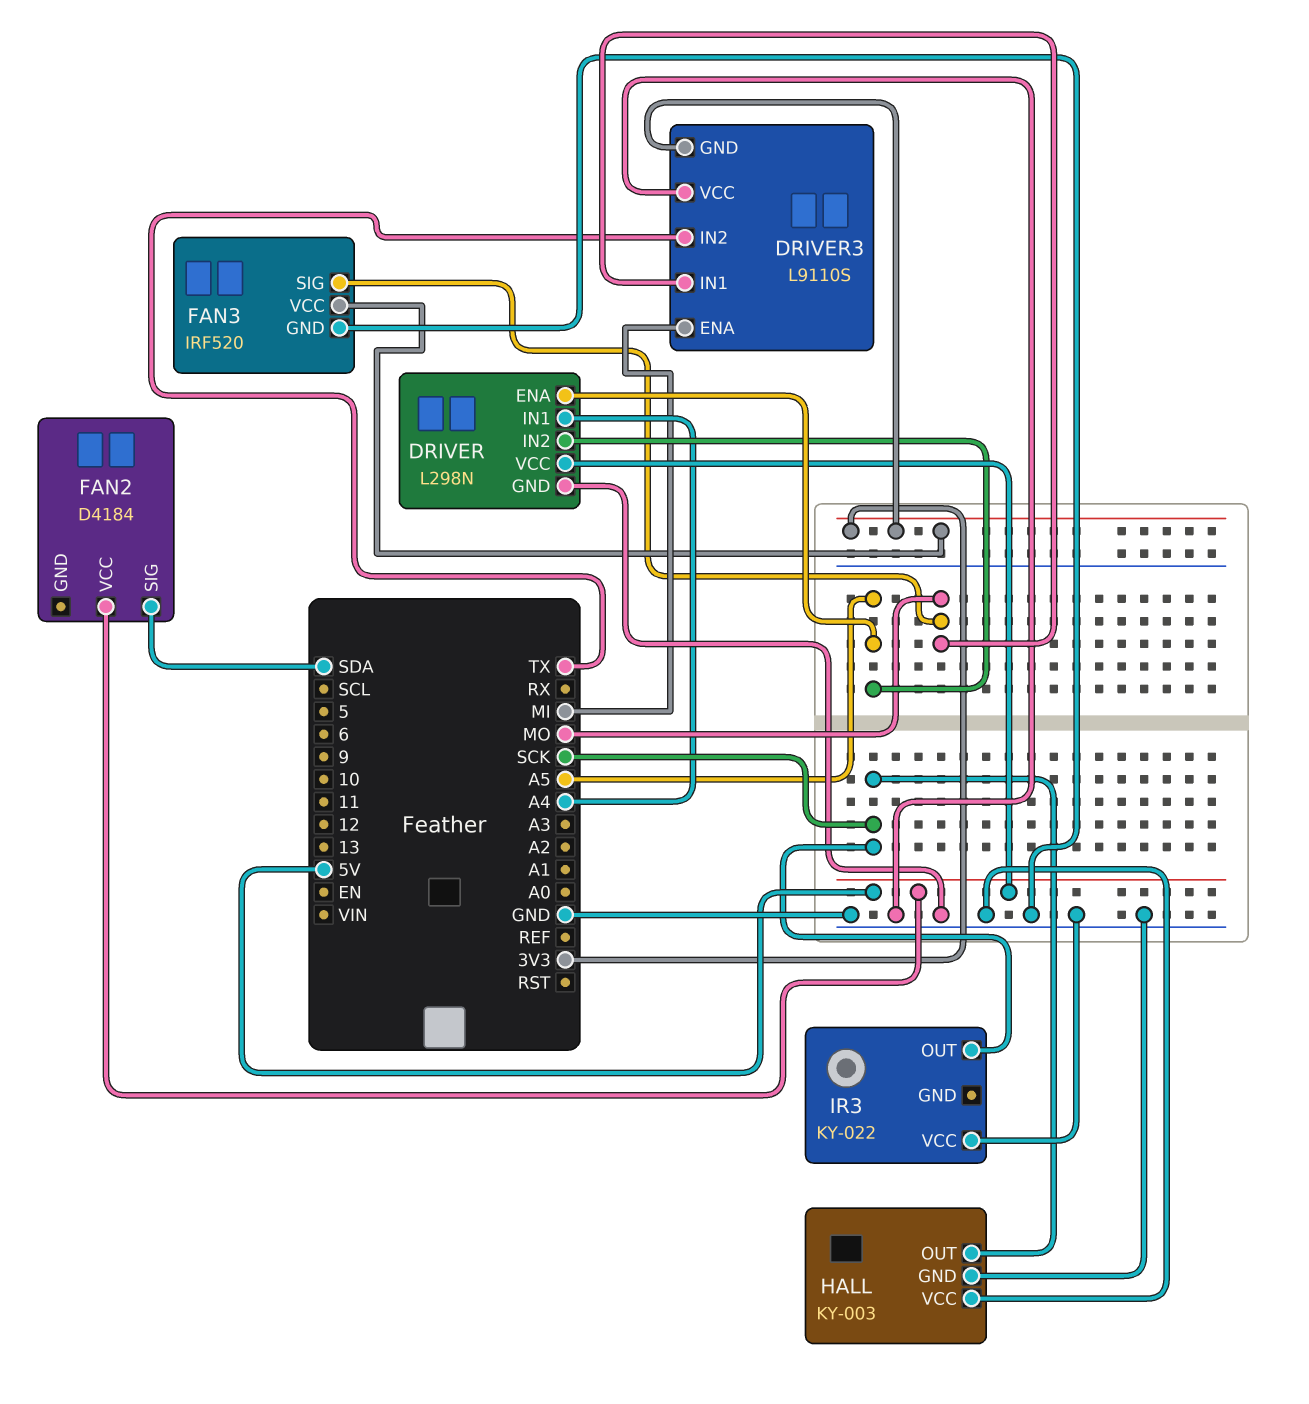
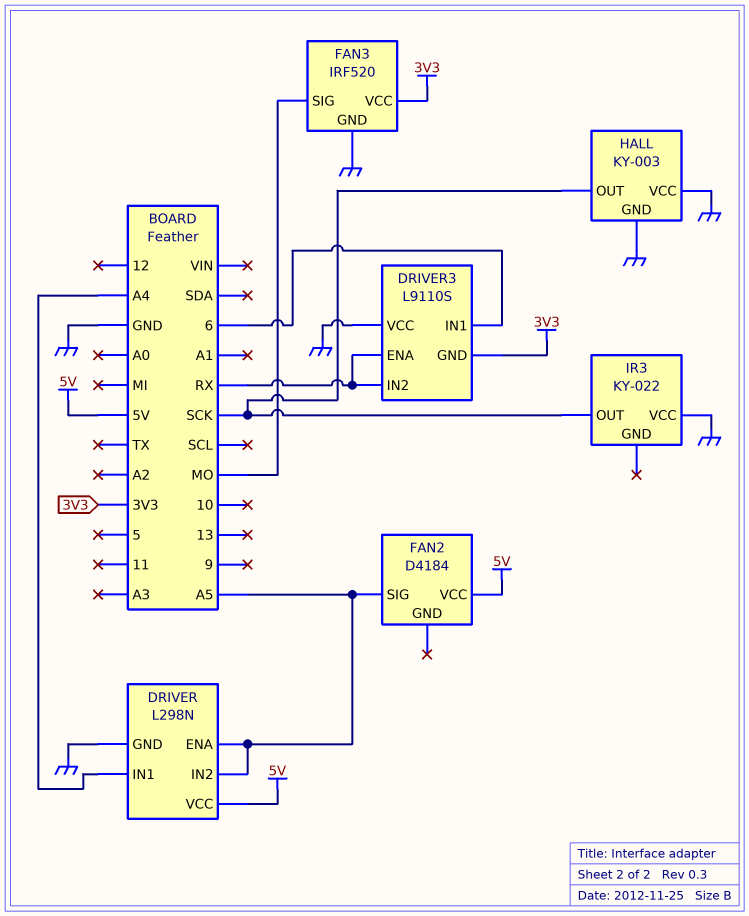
DRIVER3 pin ENA: MI -> RX
DRIVER3 pin IN1: MO -> 6
DRIVER3 pin IN2: TX -> RX
FAN2 pin SIG: SDA -> A5

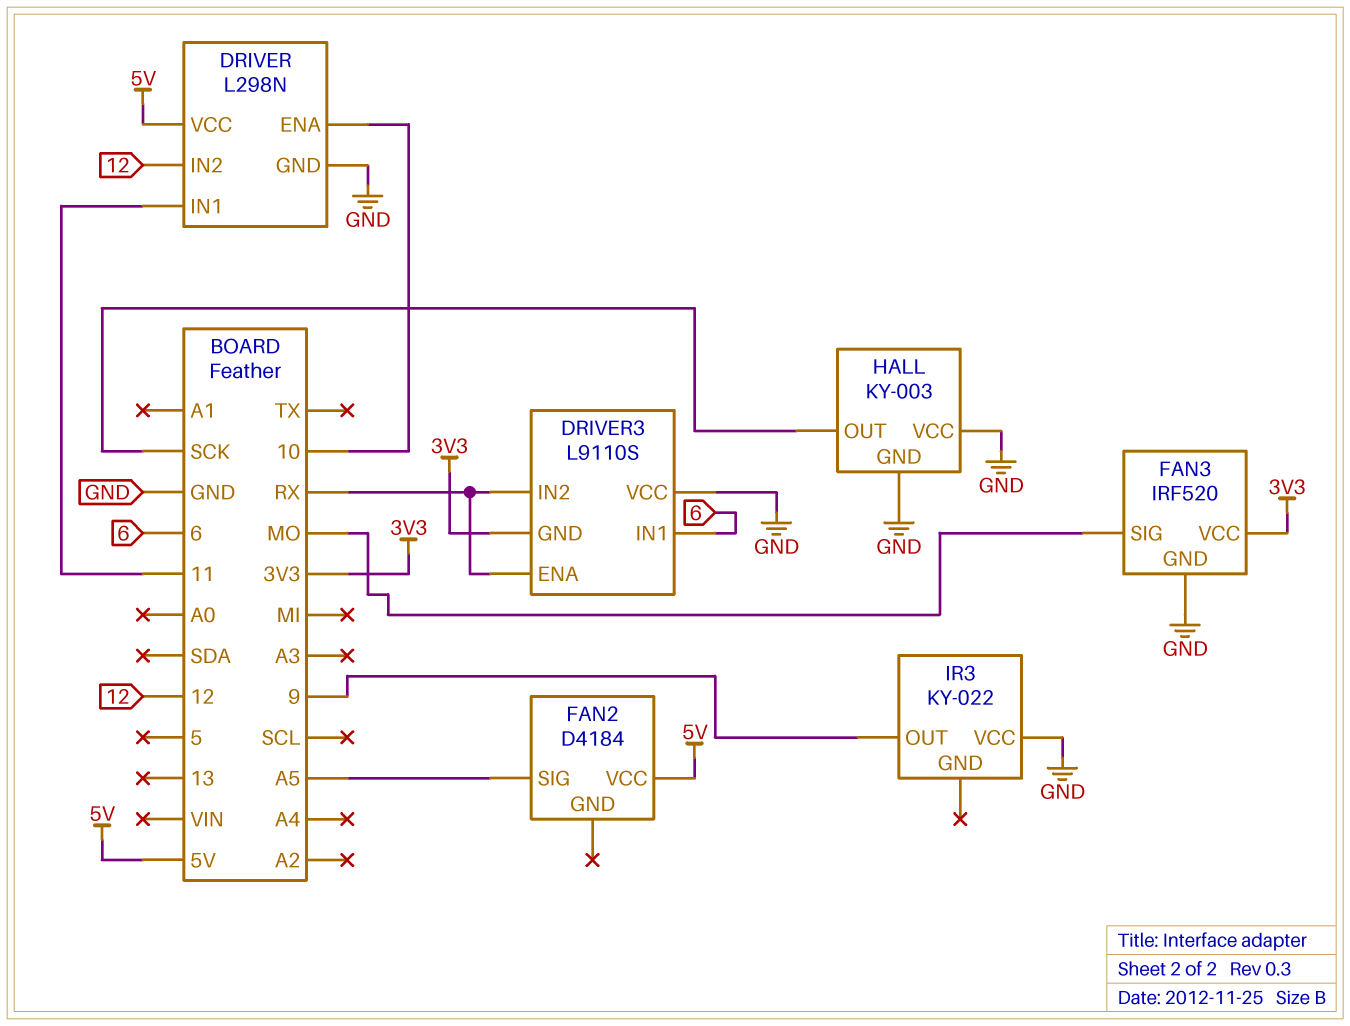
DRIVER pin ENA: A5 -> 10
DRIVER pin IN1: A4 -> 11
DRIVER pin IN2: A5 -> 12
IR3 pin OUT: SCK -> 9

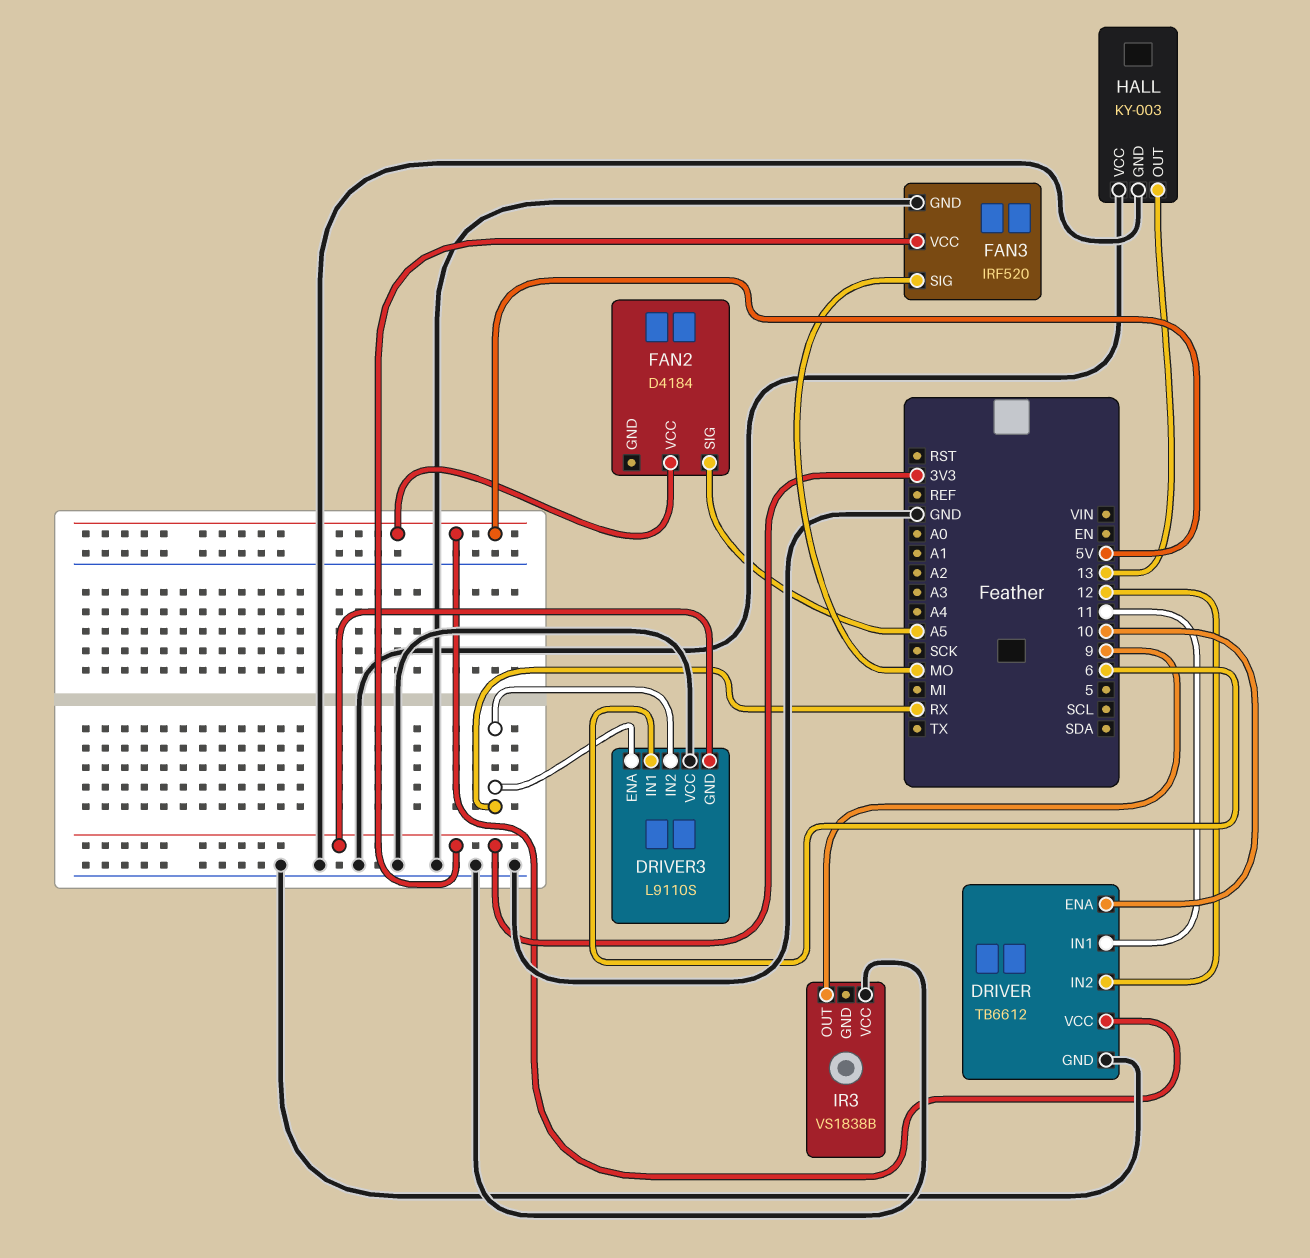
DRIVER: L298N -> TB6612
HALL pin OUT: SCK -> 13
IR3: KY-022 -> VS1838B

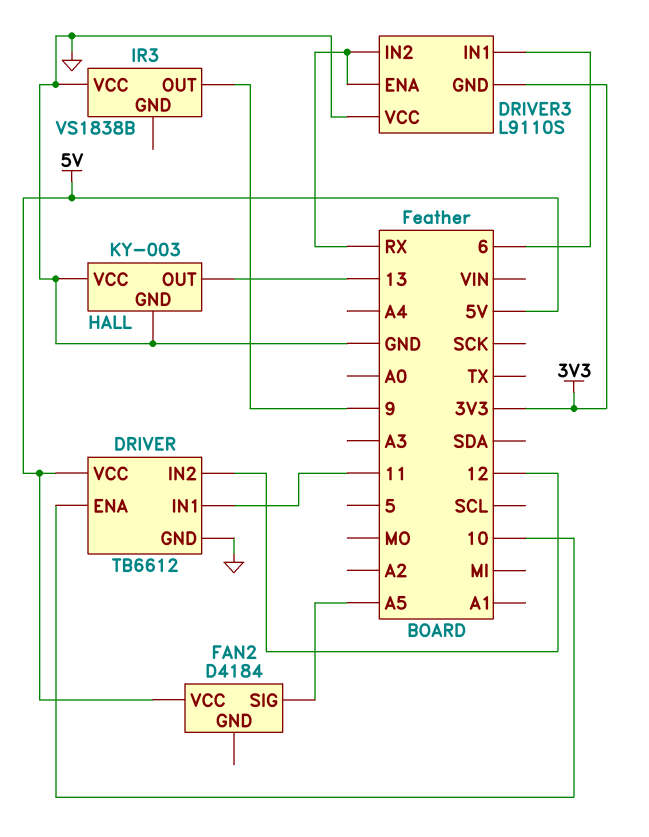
FAN3: IRF520 -> none
FAN3 pin GND: GND -> none
FAN3 pin SIG: MO -> none
FAN3 pin VCC: 3V3 -> none

